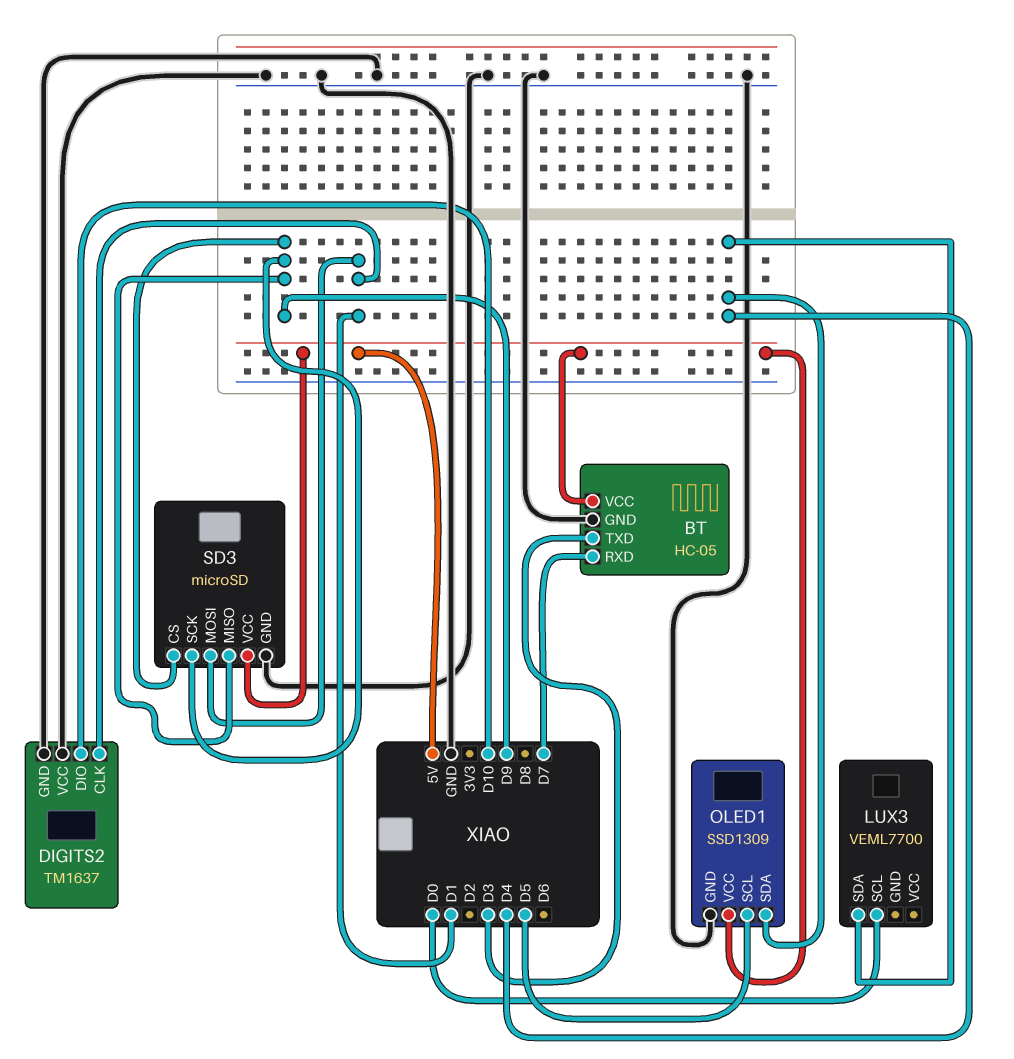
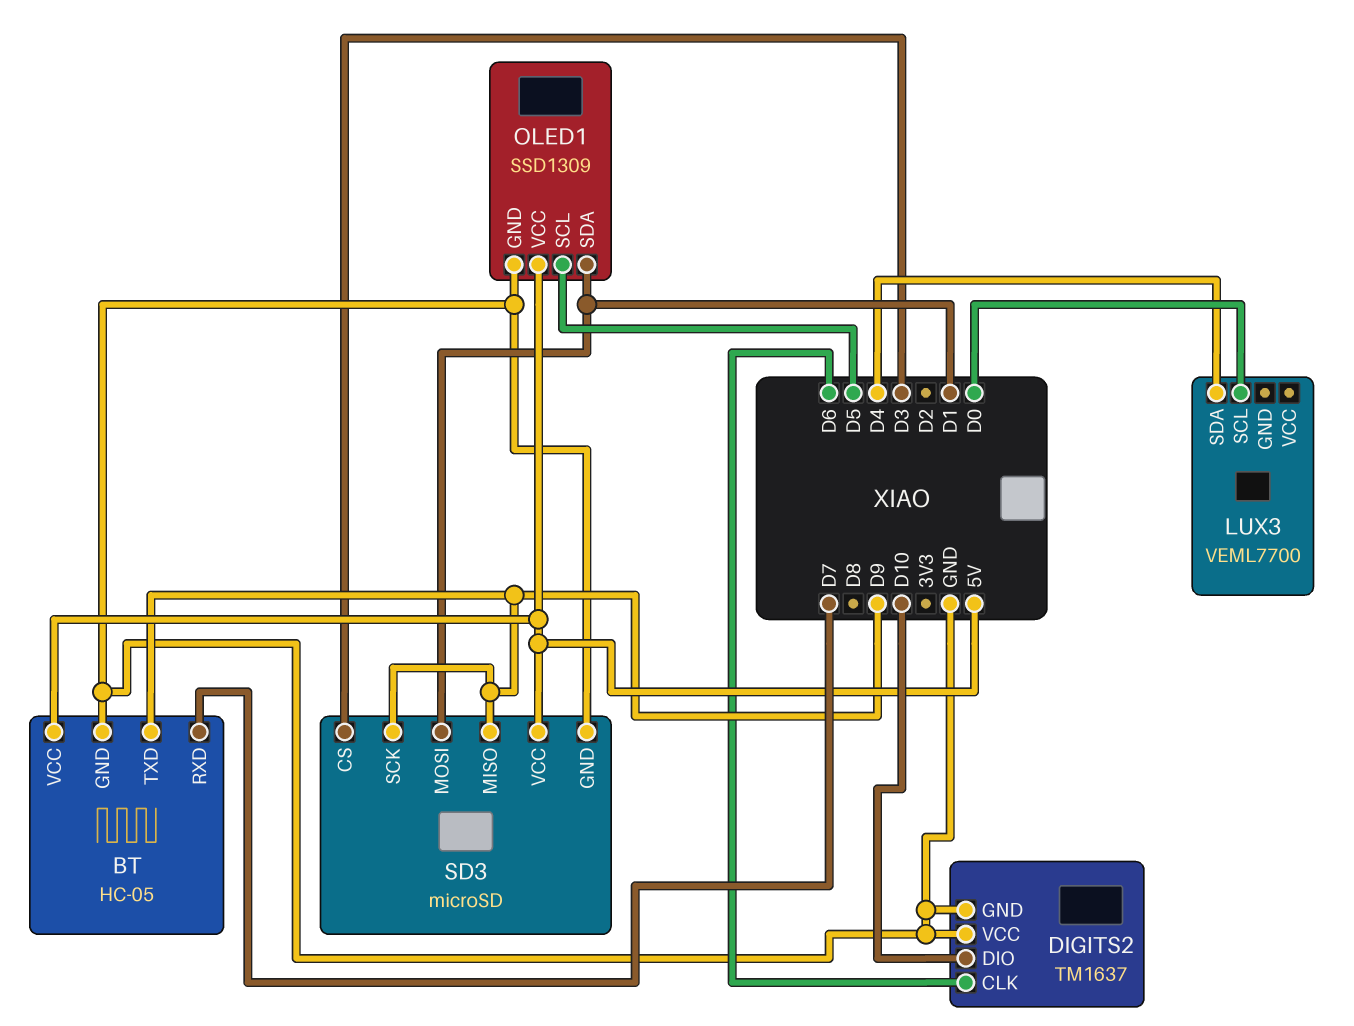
BT pin TXD: D3 -> D9
DIGITS2 pin CLK: D1 -> D6
OLED1 pin SDA: D4 -> D1
SD3 pin CS: D9 -> D3

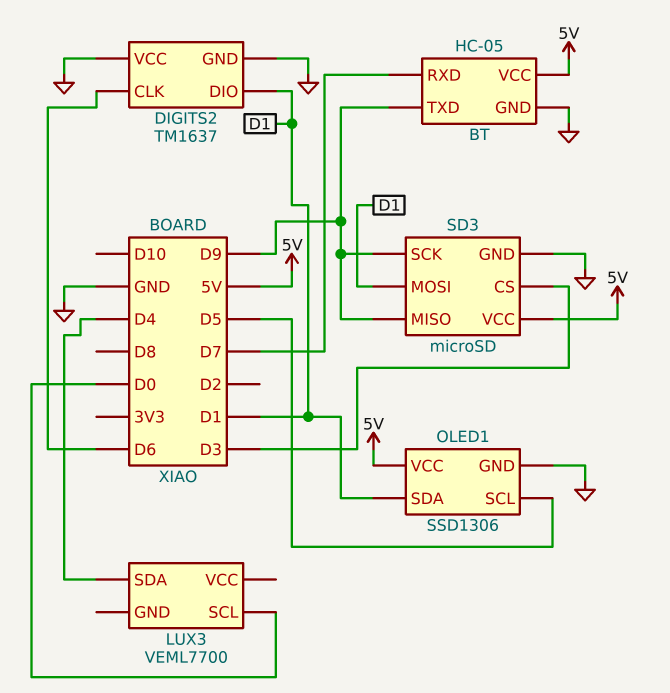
DIGITS2 pin DIO: D10 -> D1
OLED1: SSD1309 -> SSD1306

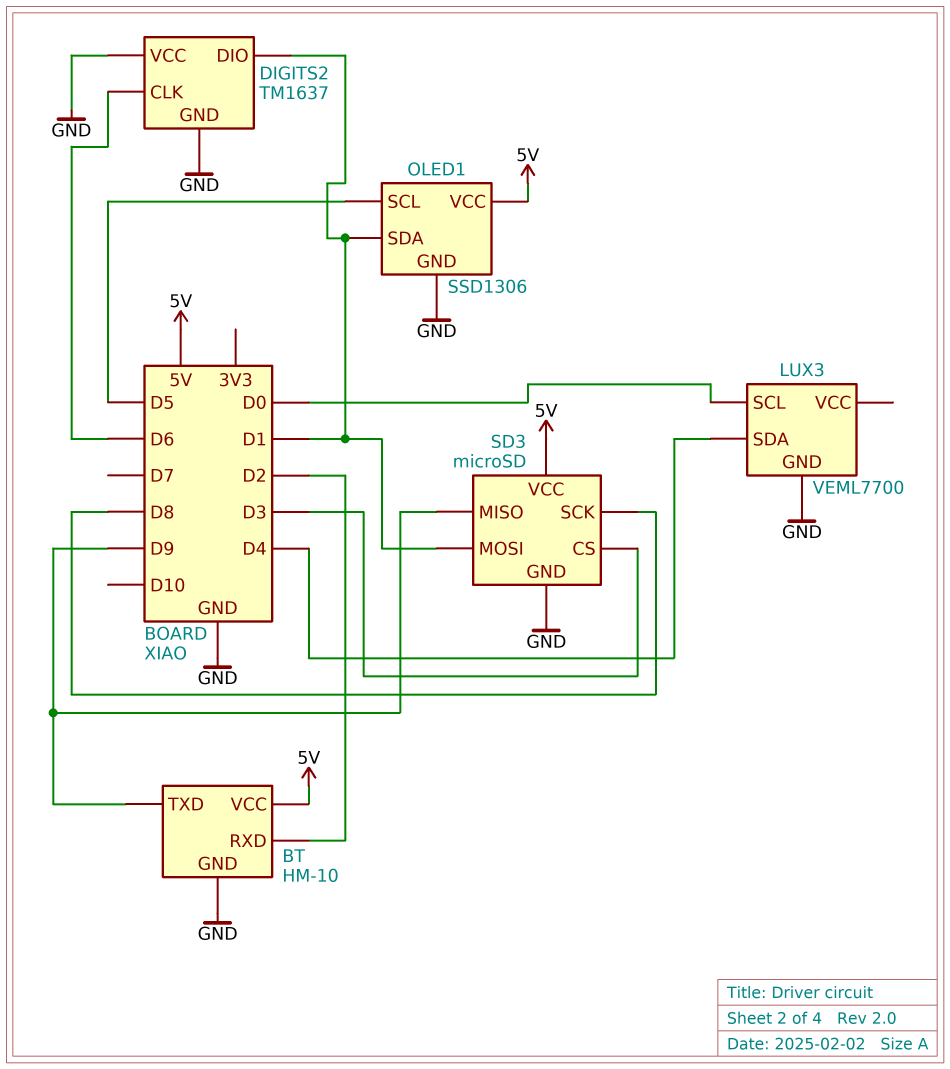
BT: HC-05 -> HM-10
BT pin RXD: D7 -> D2
LUX3 pin GND: none -> GND
SD3 pin SCK: D9 -> D8

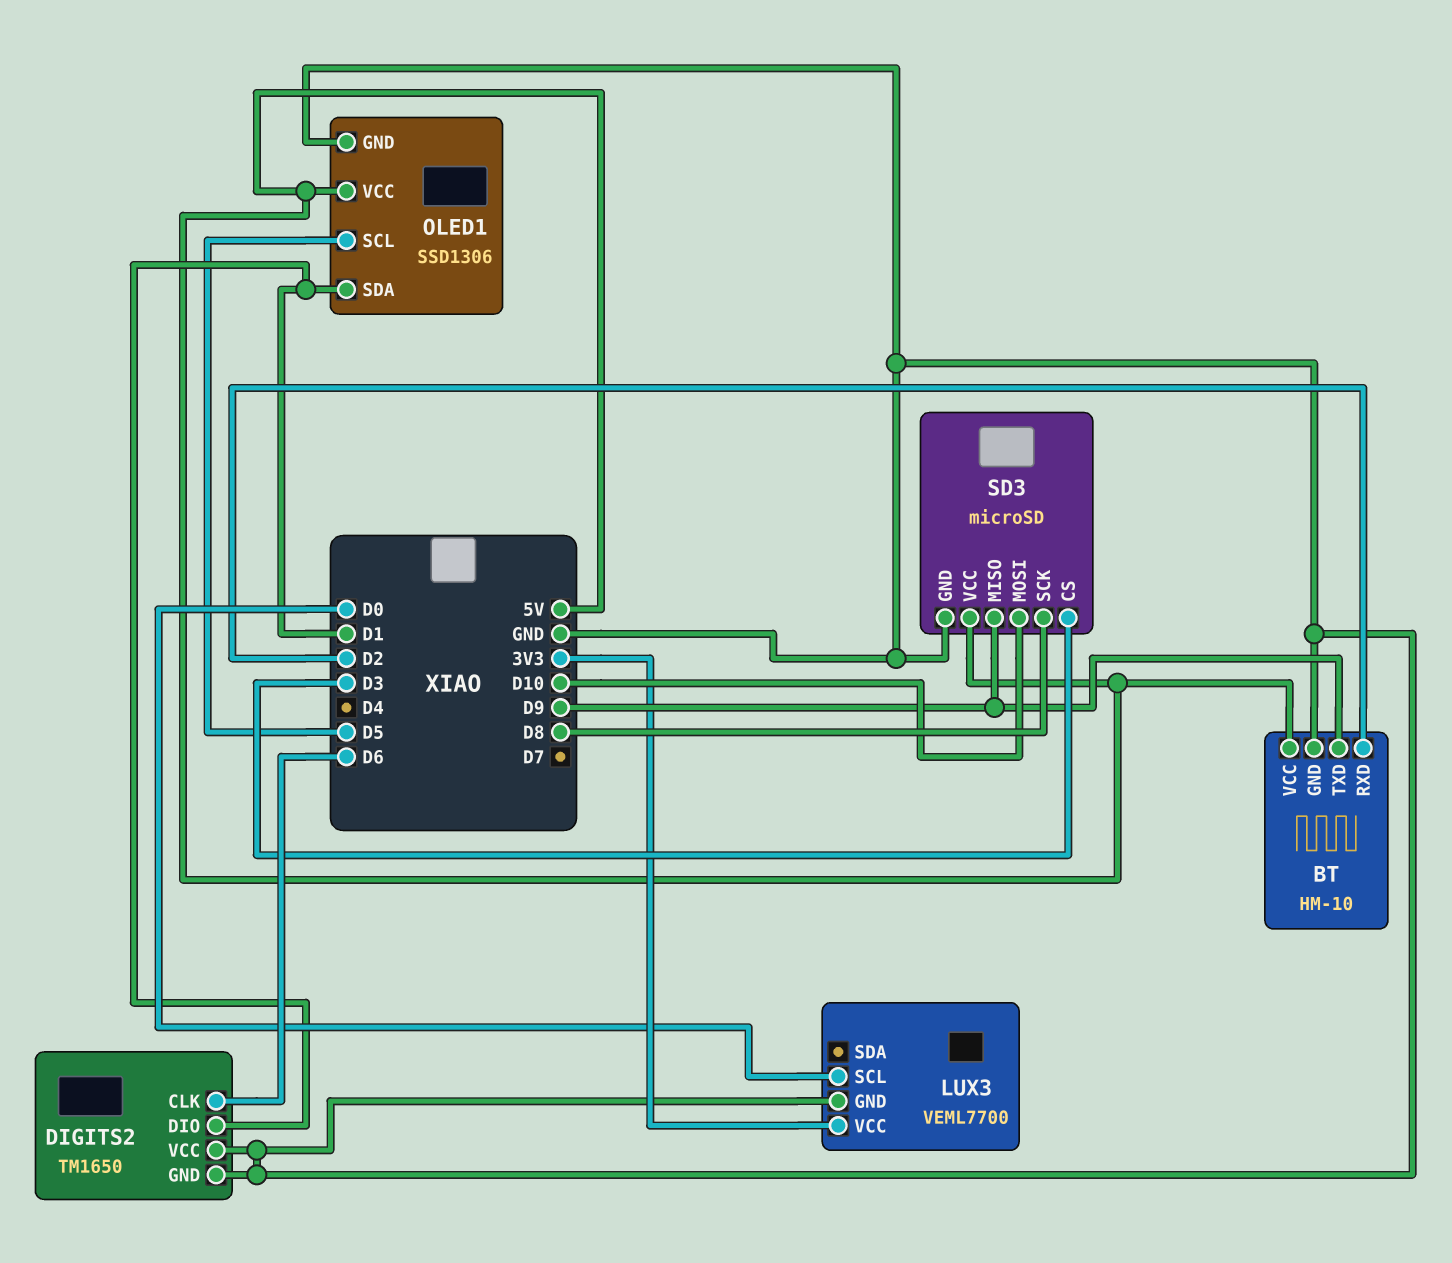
DIGITS2: TM1637 -> TM1650
LUX3 pin SDA: D4 -> none
LUX3 pin VCC: none -> 3V3
SD3 pin MOSI: D1 -> D10

